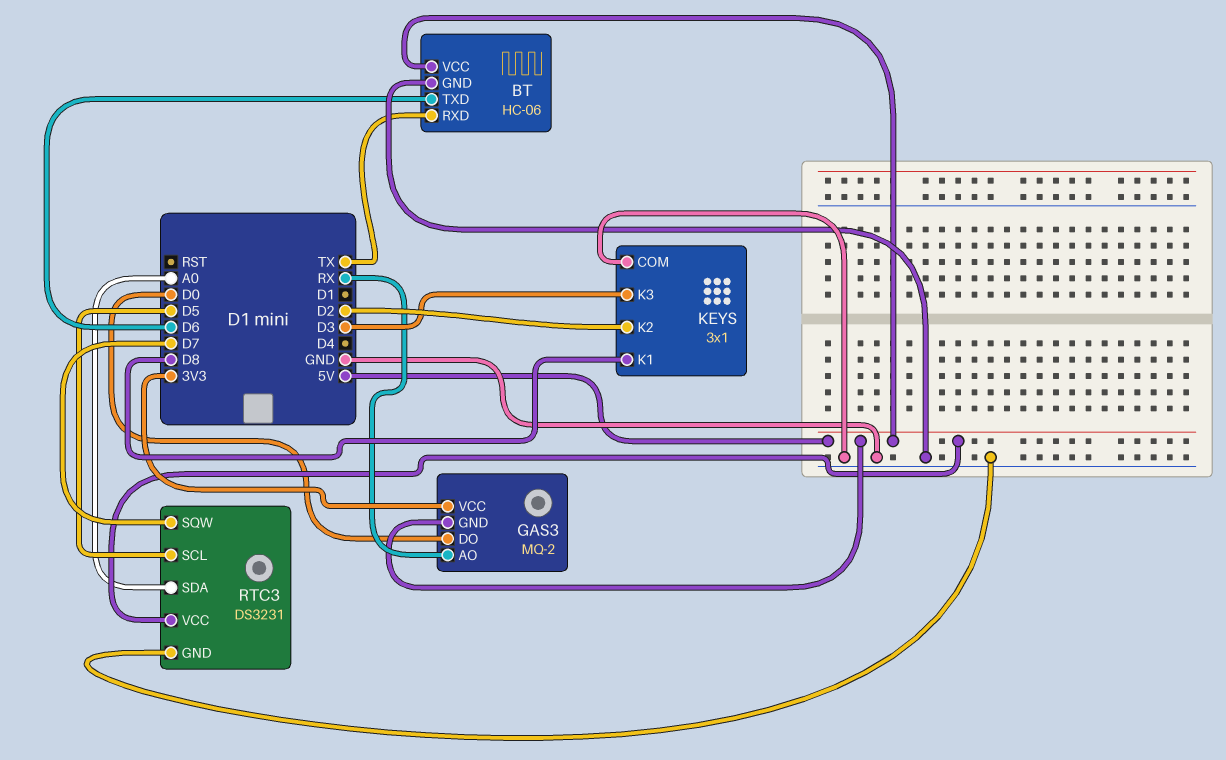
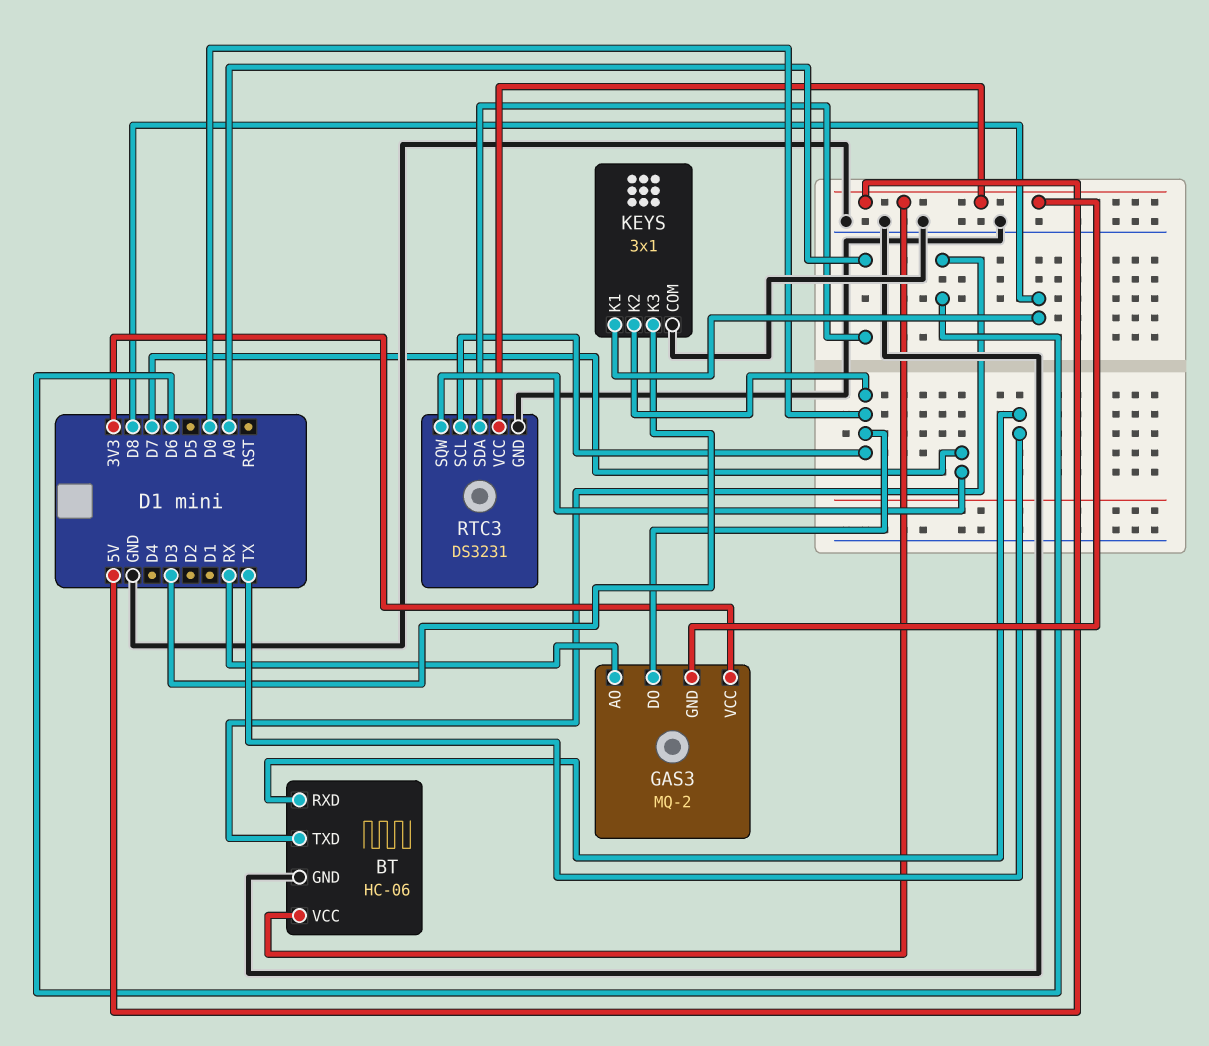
KEYS pin K2: D2 -> D0
RTC3 pin SCL: D5 -> D0

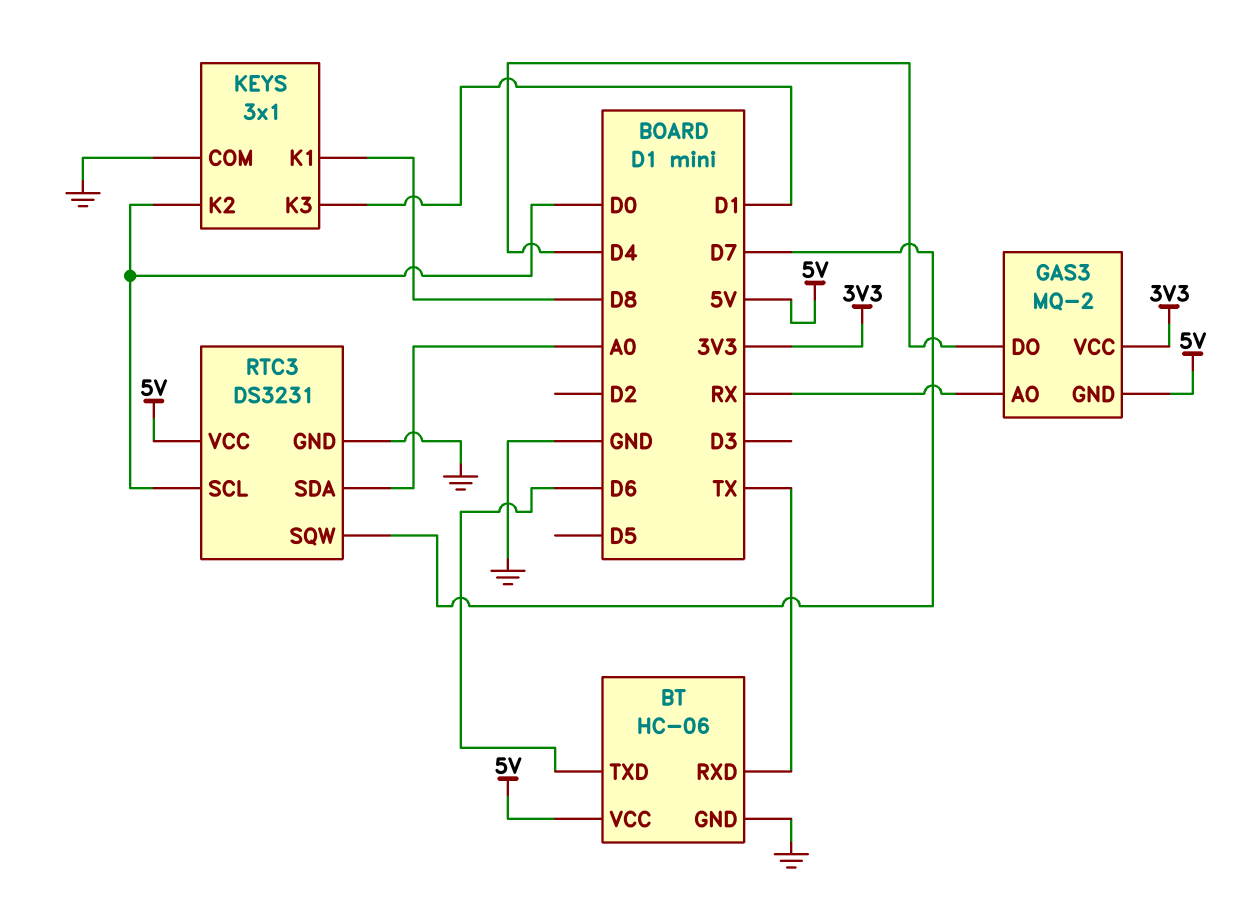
GAS3 pin DO: D0 -> D4
KEYS pin K3: D3 -> D1

